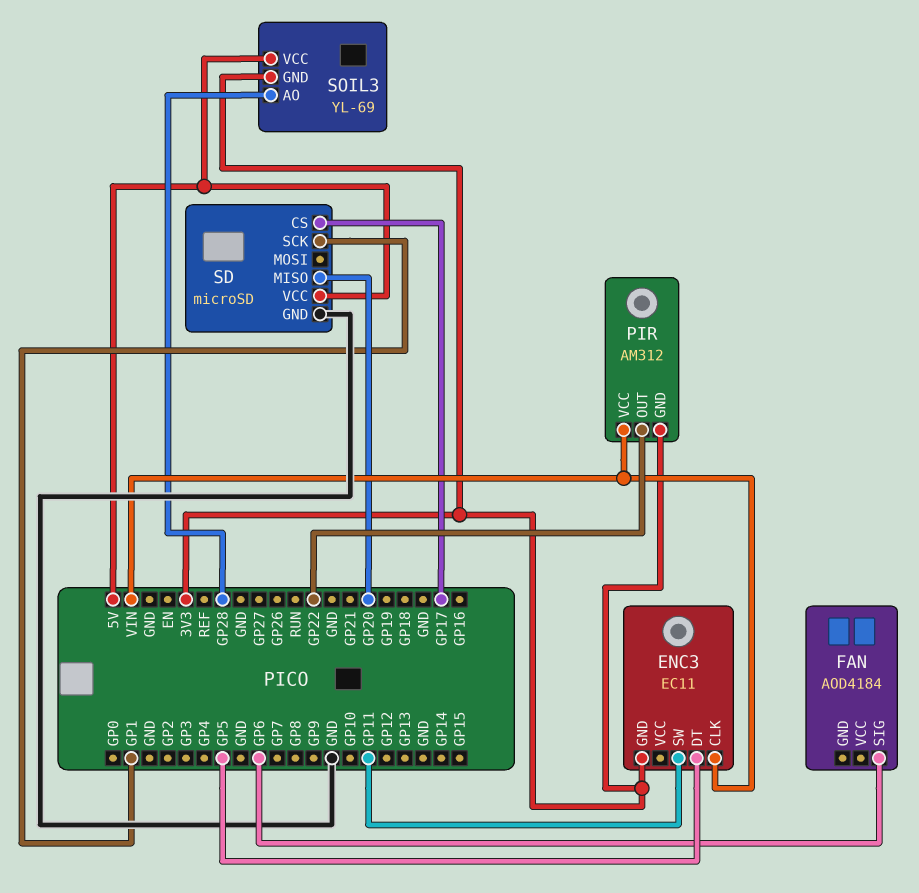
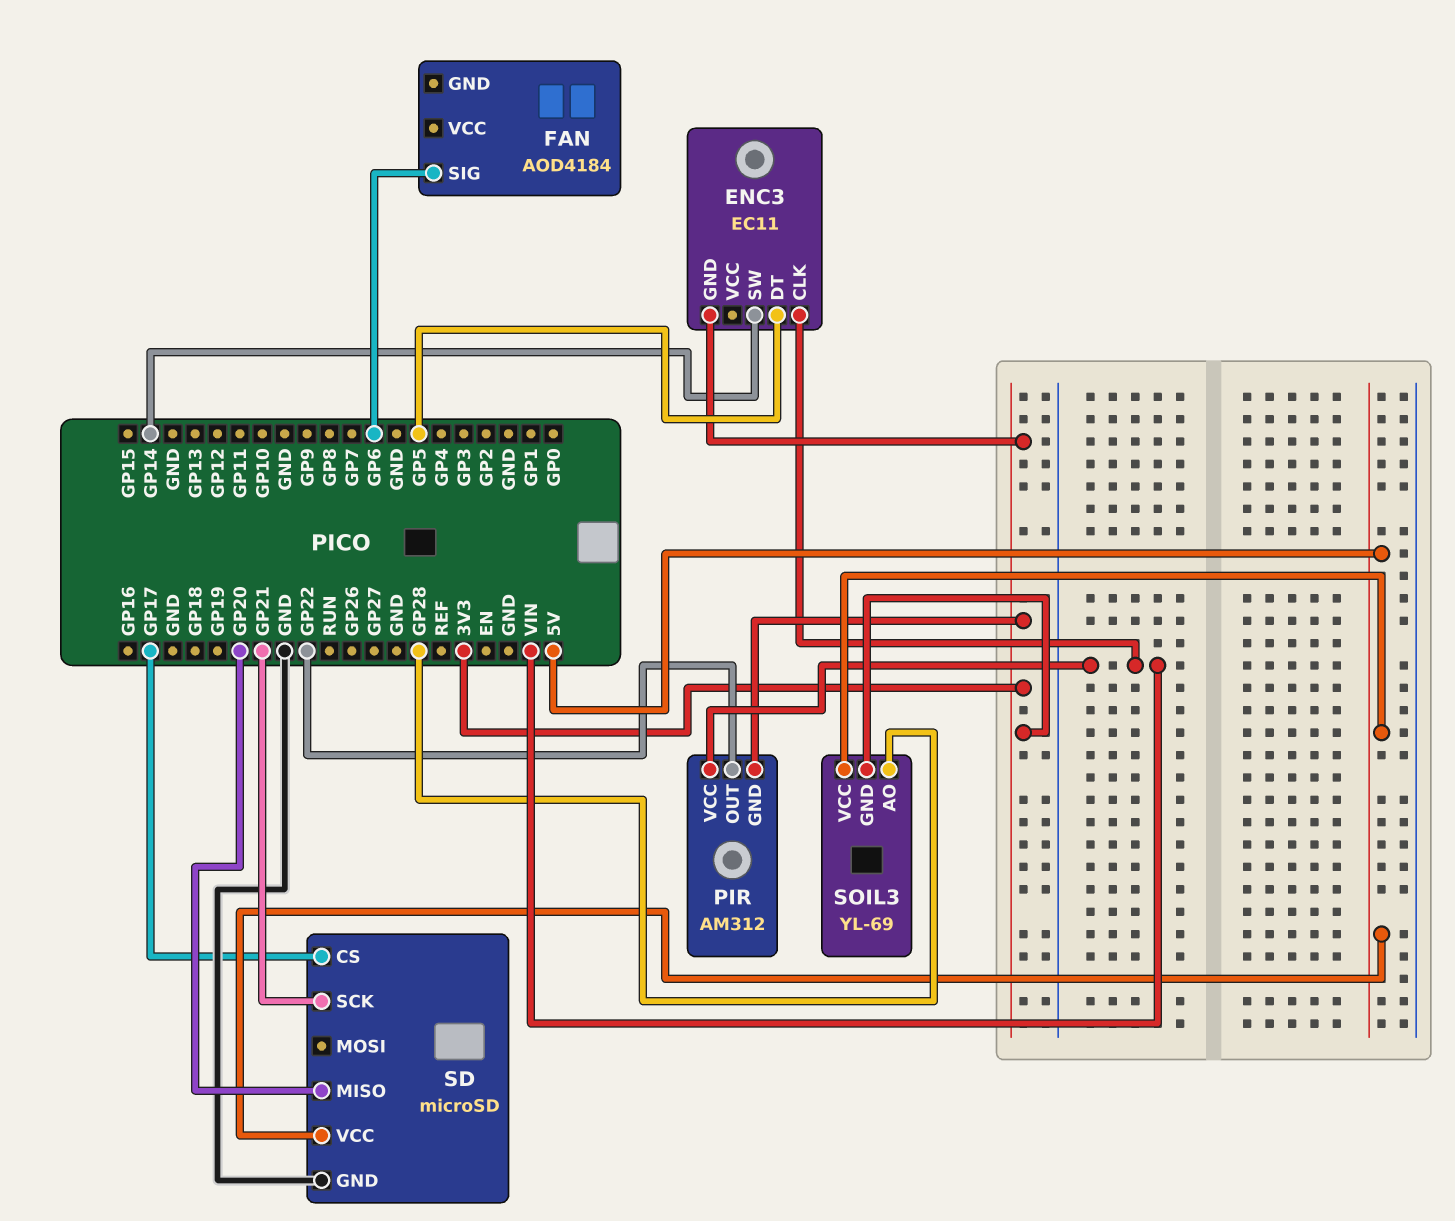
ENC3 pin SW: GP11 -> GP14
SD pin SCK: GP1 -> GP21

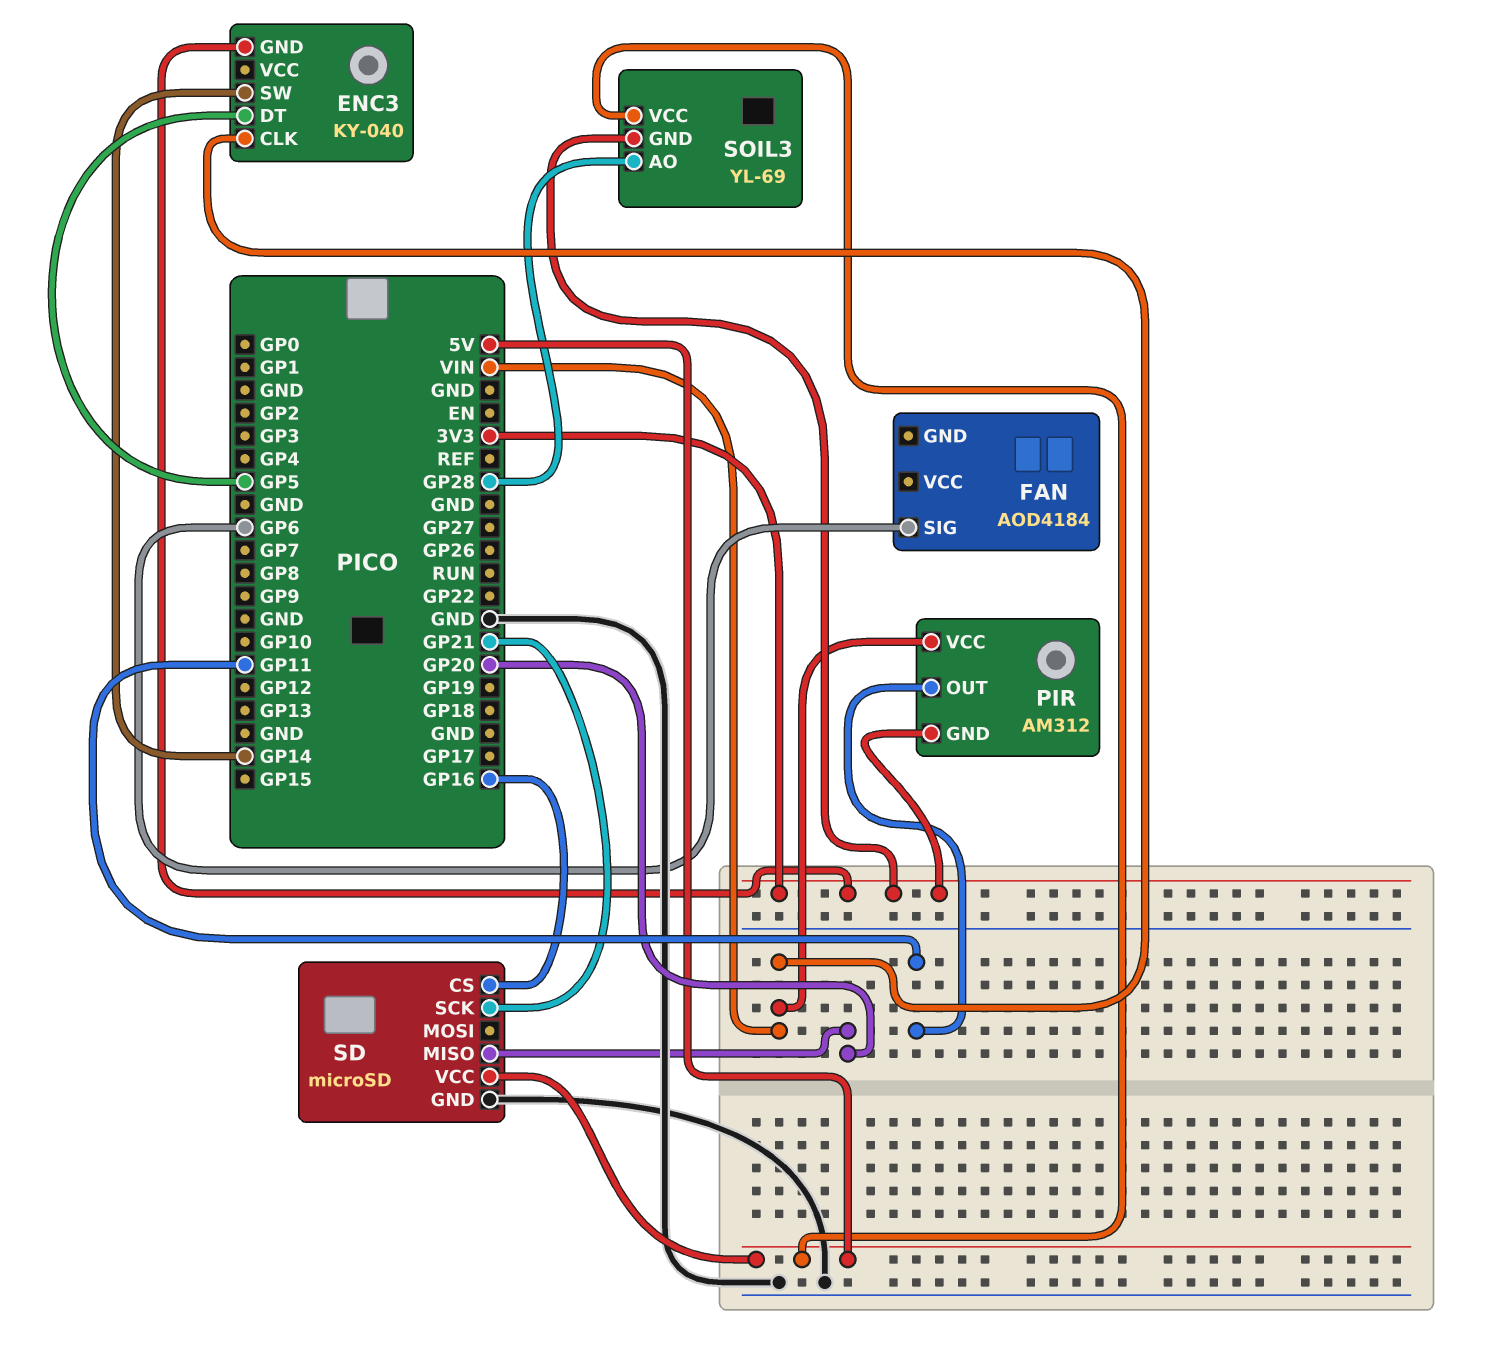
ENC3: EC11 -> KY-040
PIR pin OUT: GP22 -> GP11
SD pin CS: GP17 -> GP16

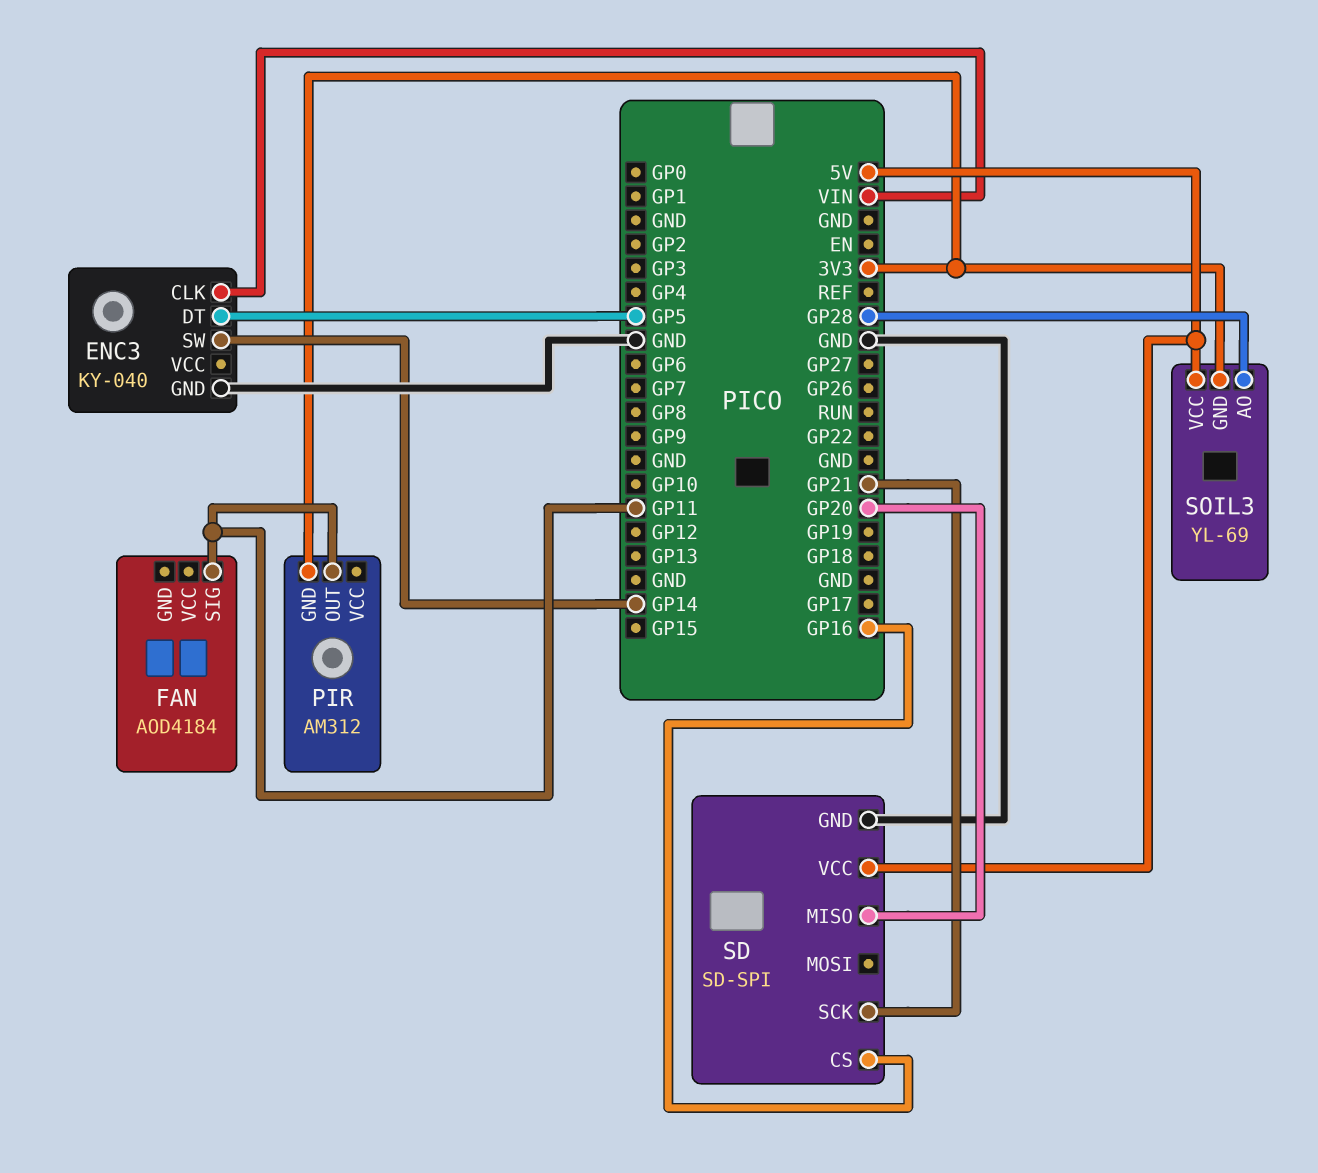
ENC3 pin GND: 3V3 -> GND
FAN pin SIG: GP6 -> GP11
PIR pin VCC: VIN -> none
SD: microSD -> SD-SPI

